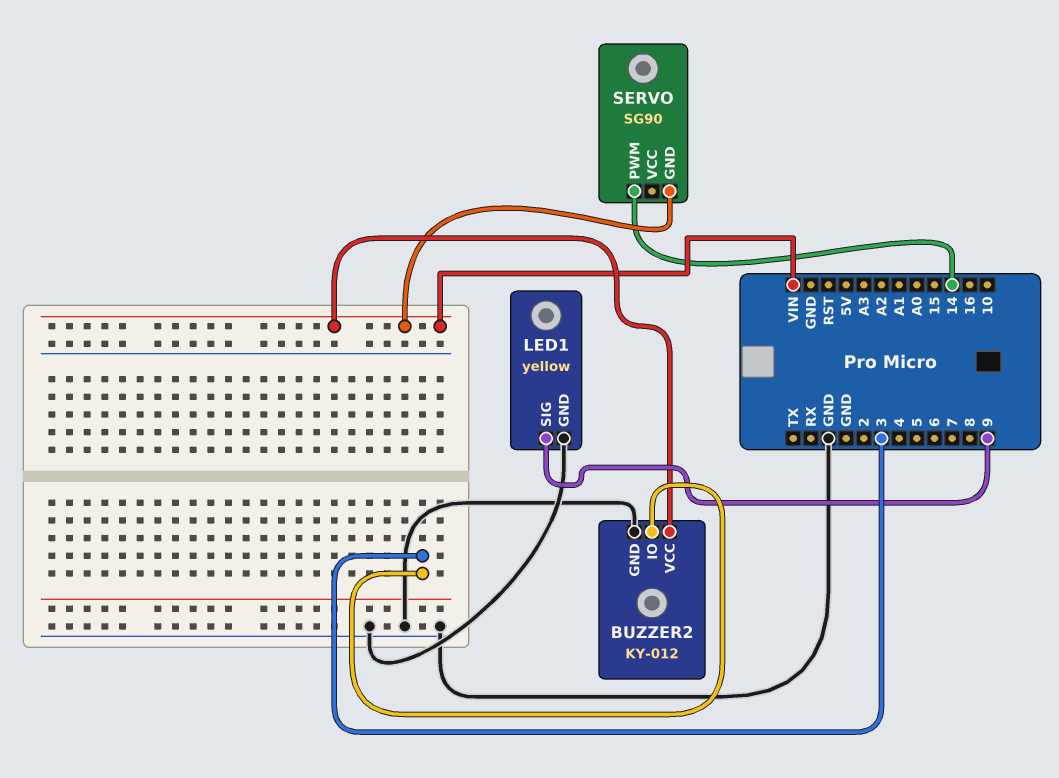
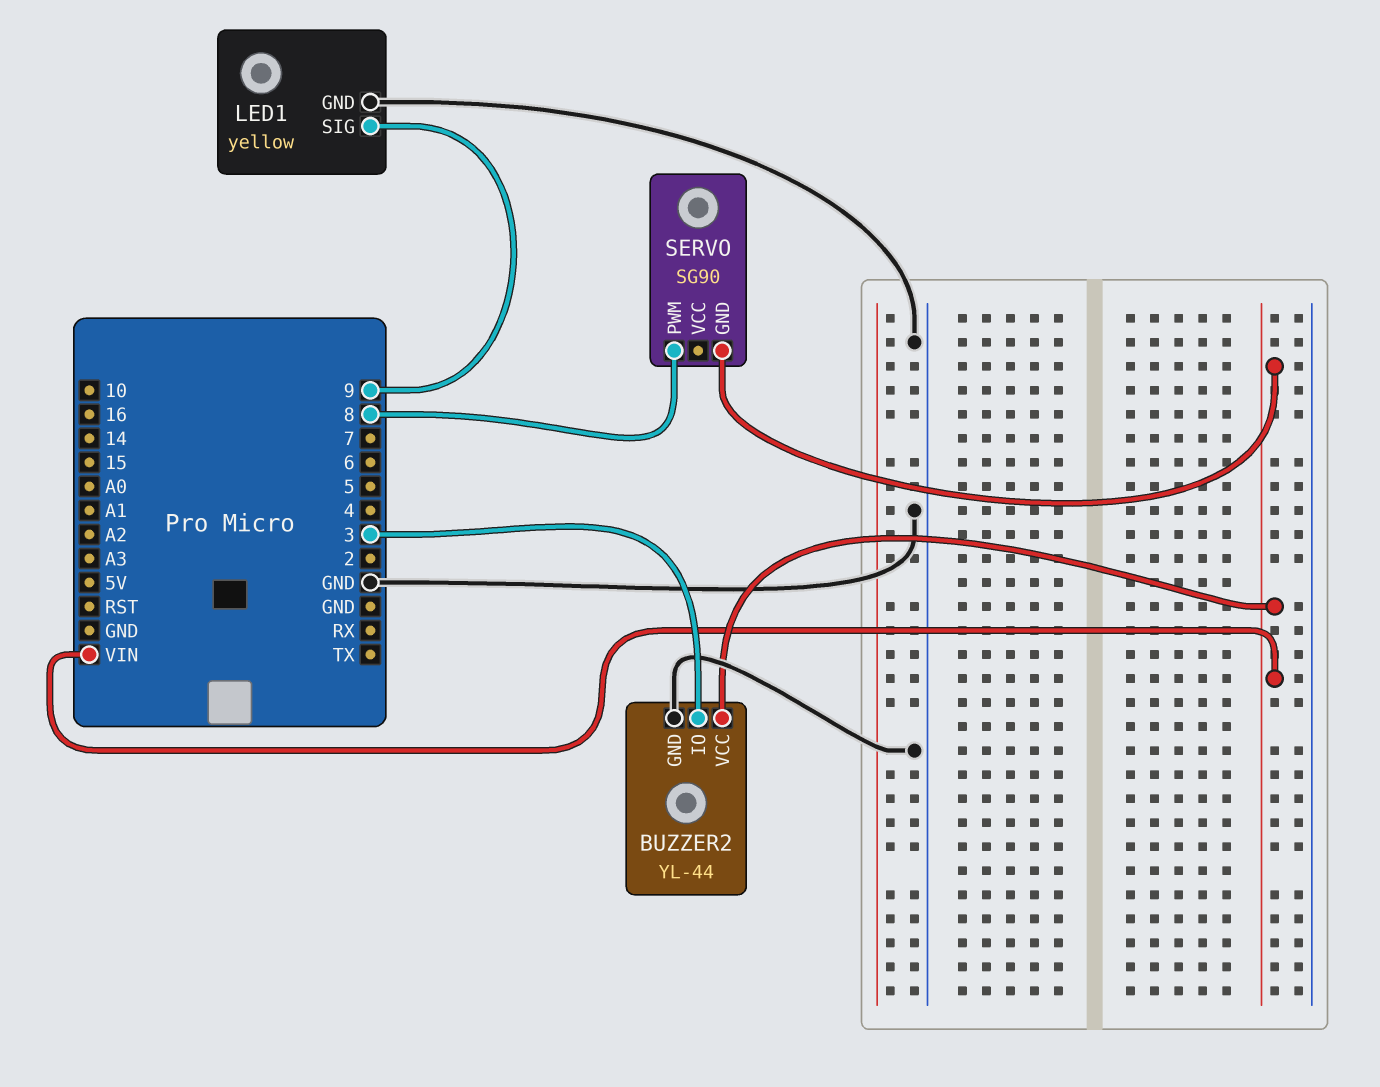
BUZZER2: KY-012 -> YL-44
SERVO pin PWM: 14 -> 8

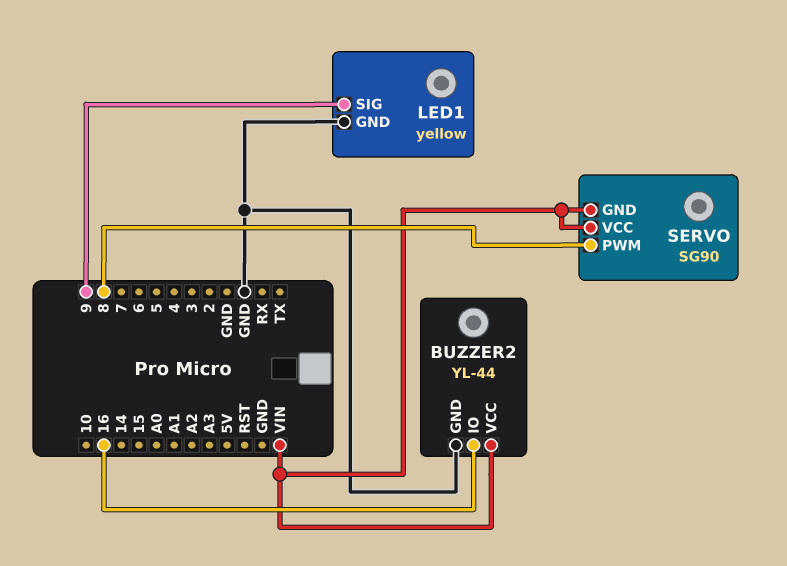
BUZZER2 pin IO: 3 -> 16
SERVO pin VCC: none -> VIN

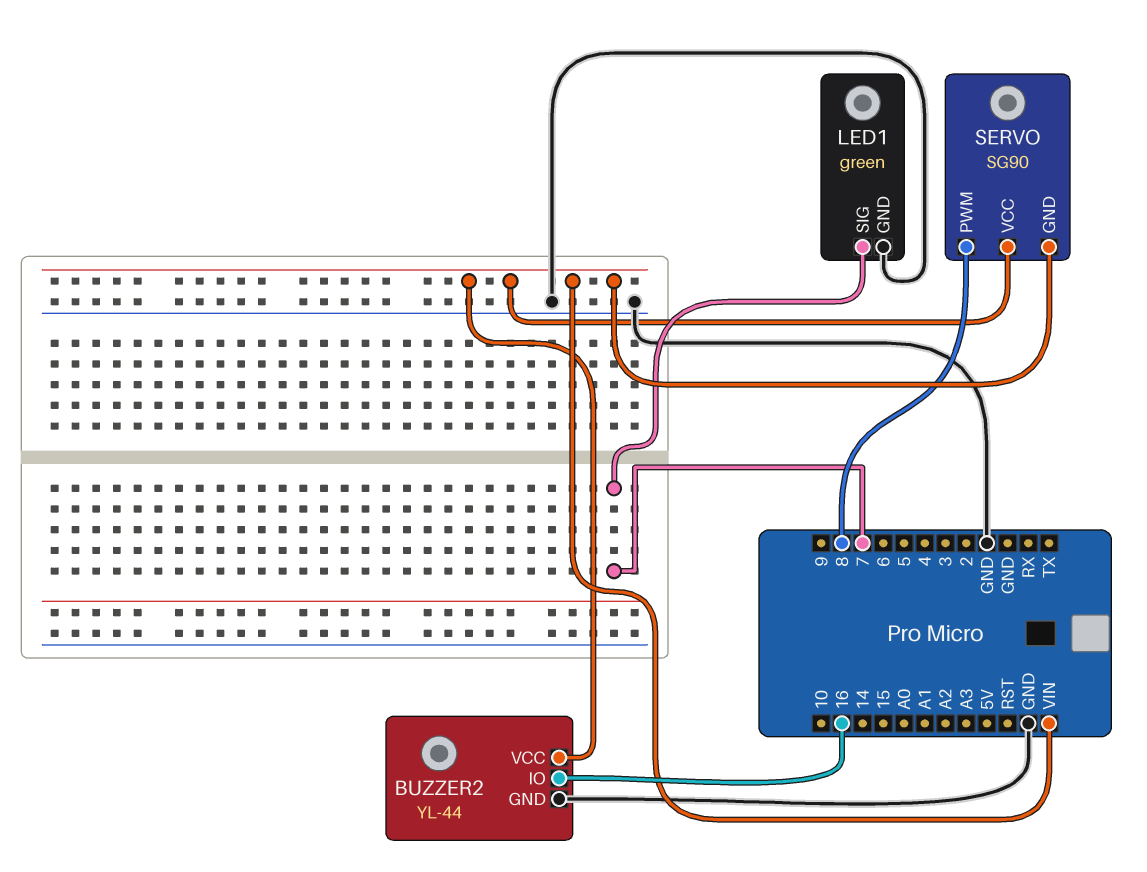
LED1: yellow -> green
LED1 pin SIG: 9 -> 7

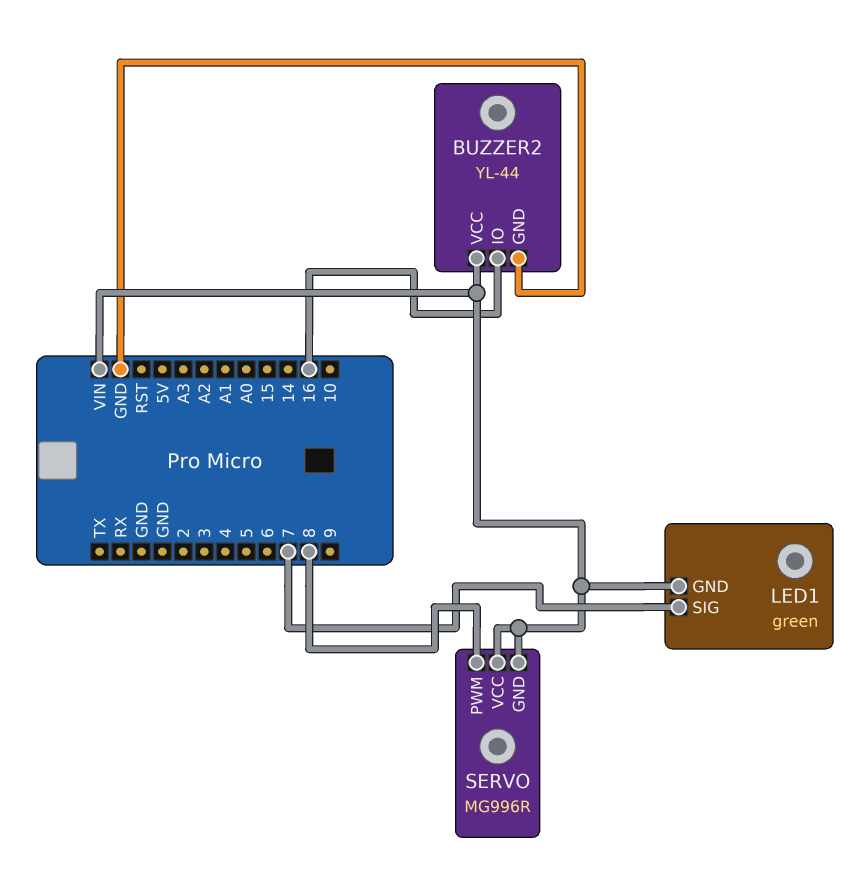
LED1 pin GND: GND -> VIN
SERVO: SG90 -> MG996R

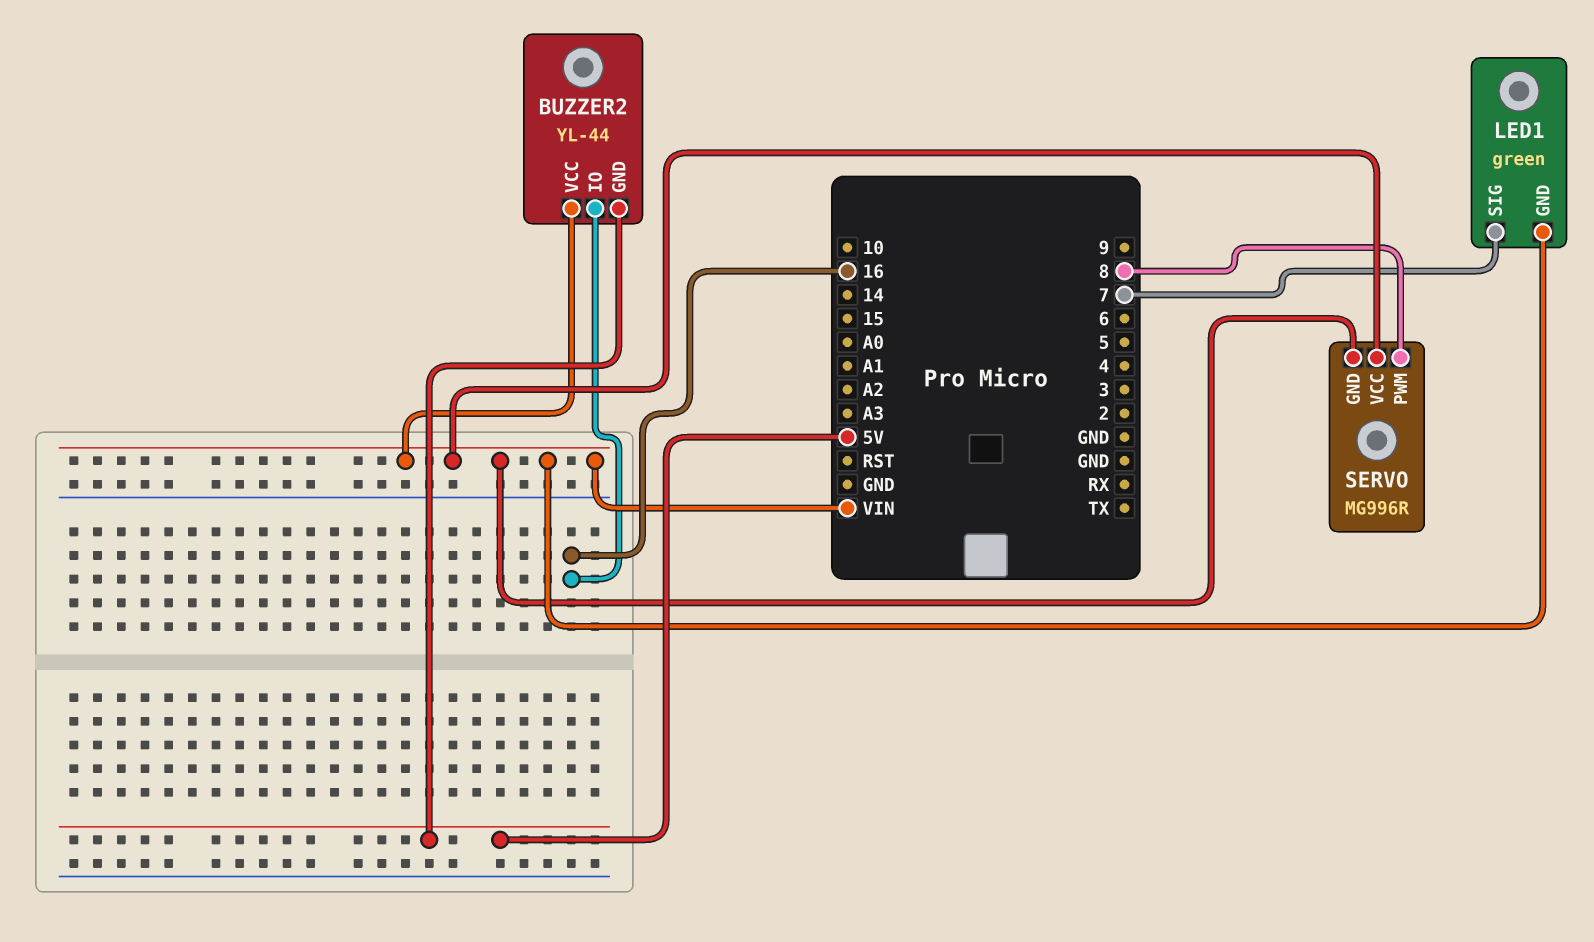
BUZZER2 pin GND: GND -> 5V

